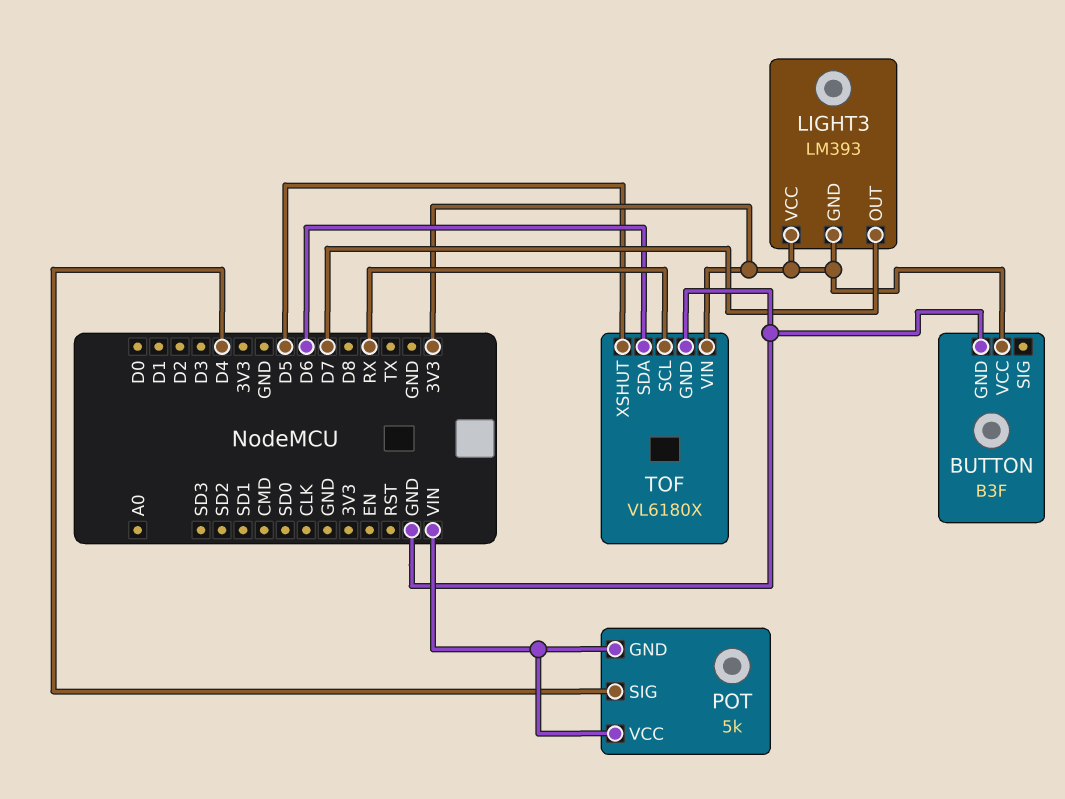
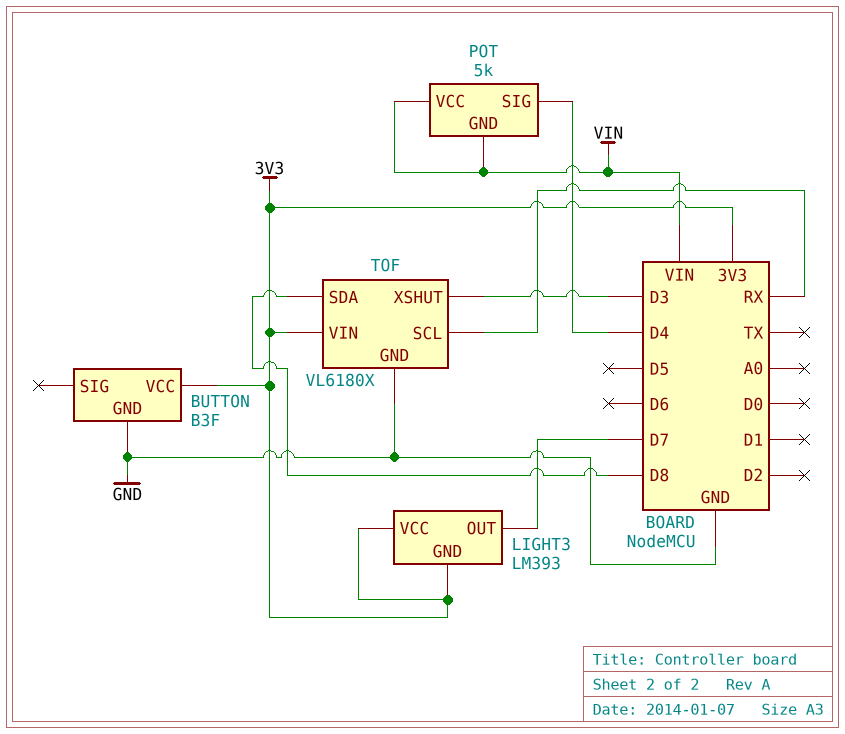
TOF pin SDA: D6 -> D8
TOF pin XSHUT: D5 -> D3

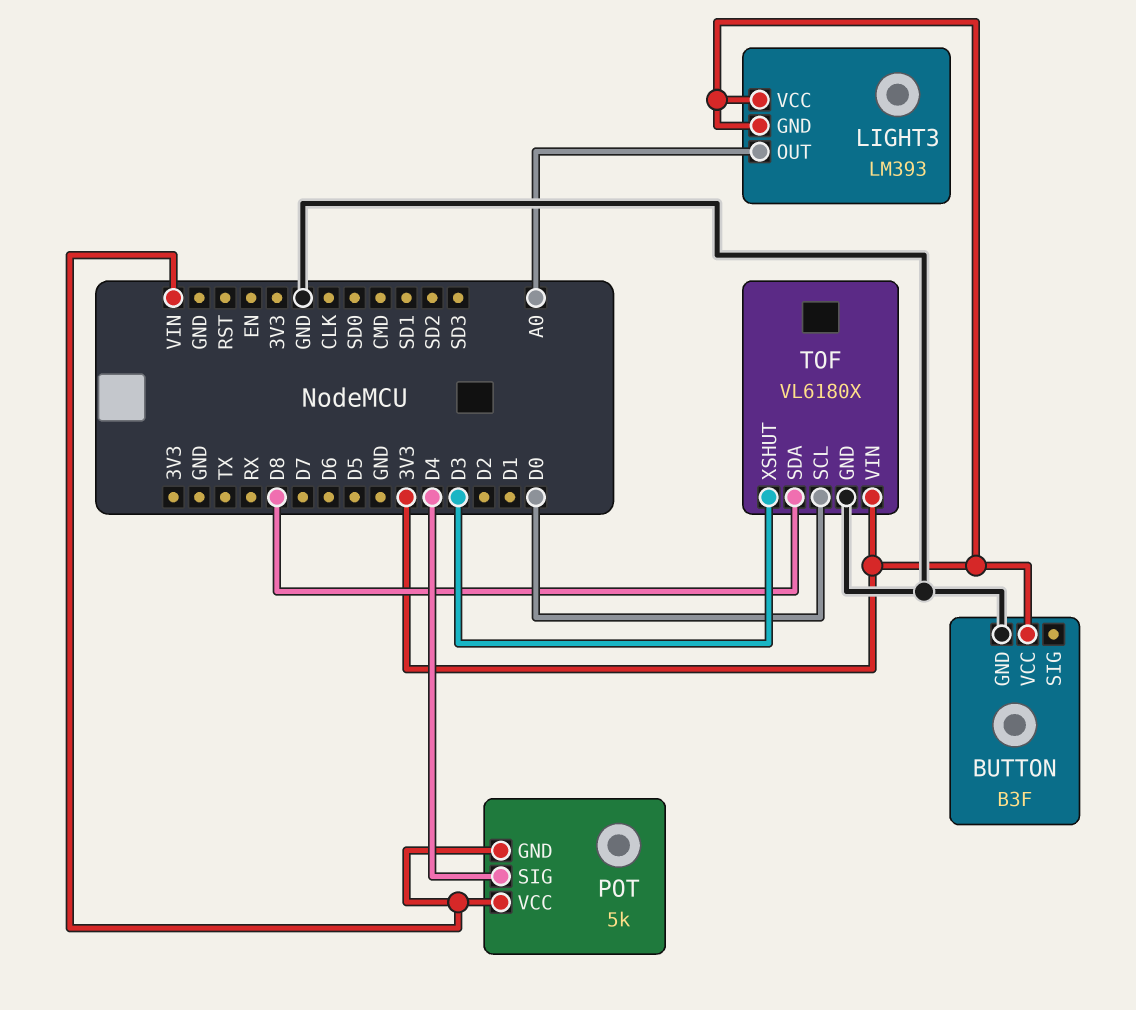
LIGHT3 pin OUT: D7 -> A0
TOF pin SCL: RX -> D0

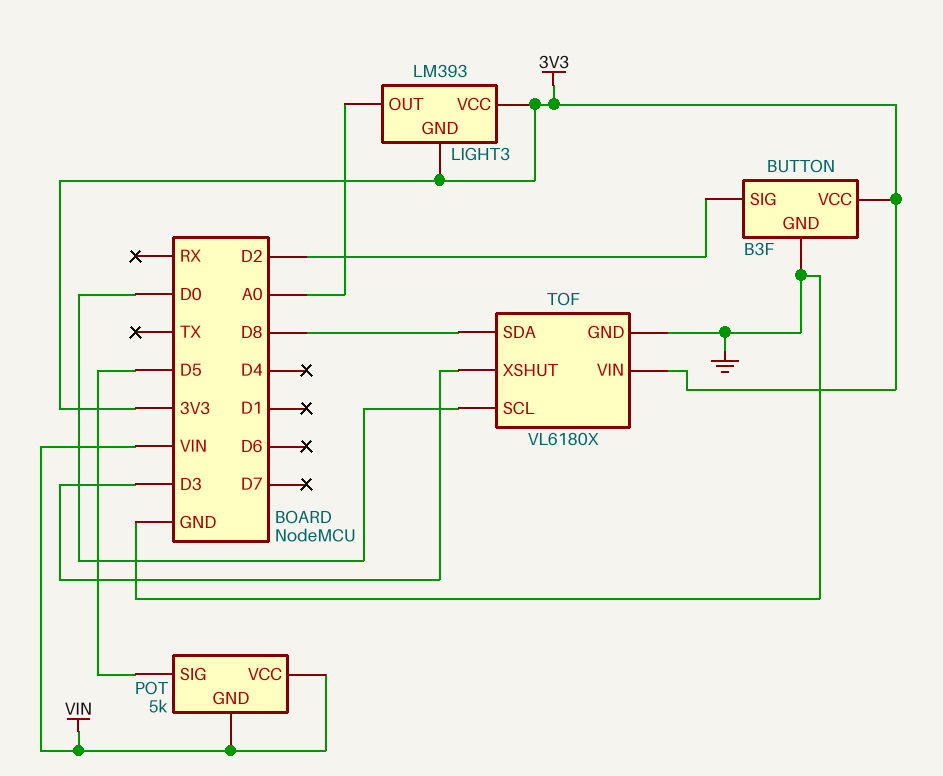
BUTTON pin SIG: none -> D2
POT pin SIG: D4 -> D5

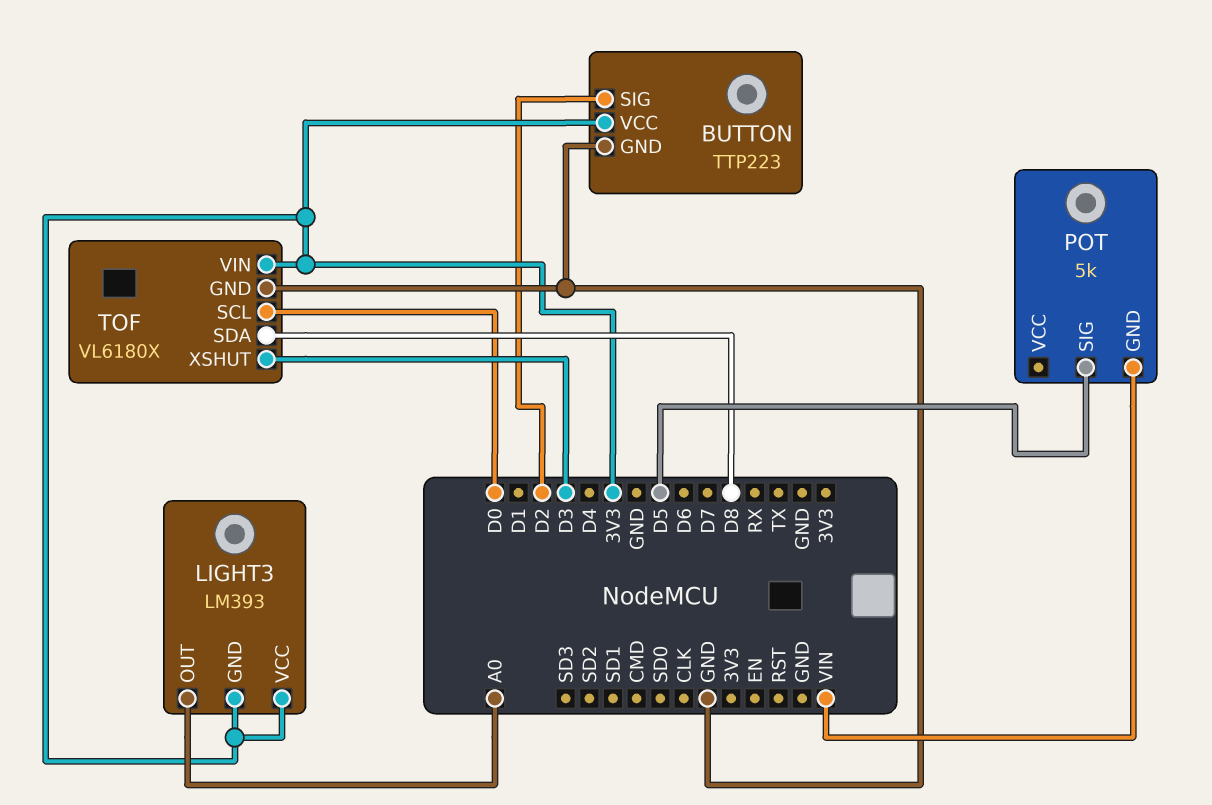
BUTTON: B3F -> TTP223
POT pin VCC: VIN -> none

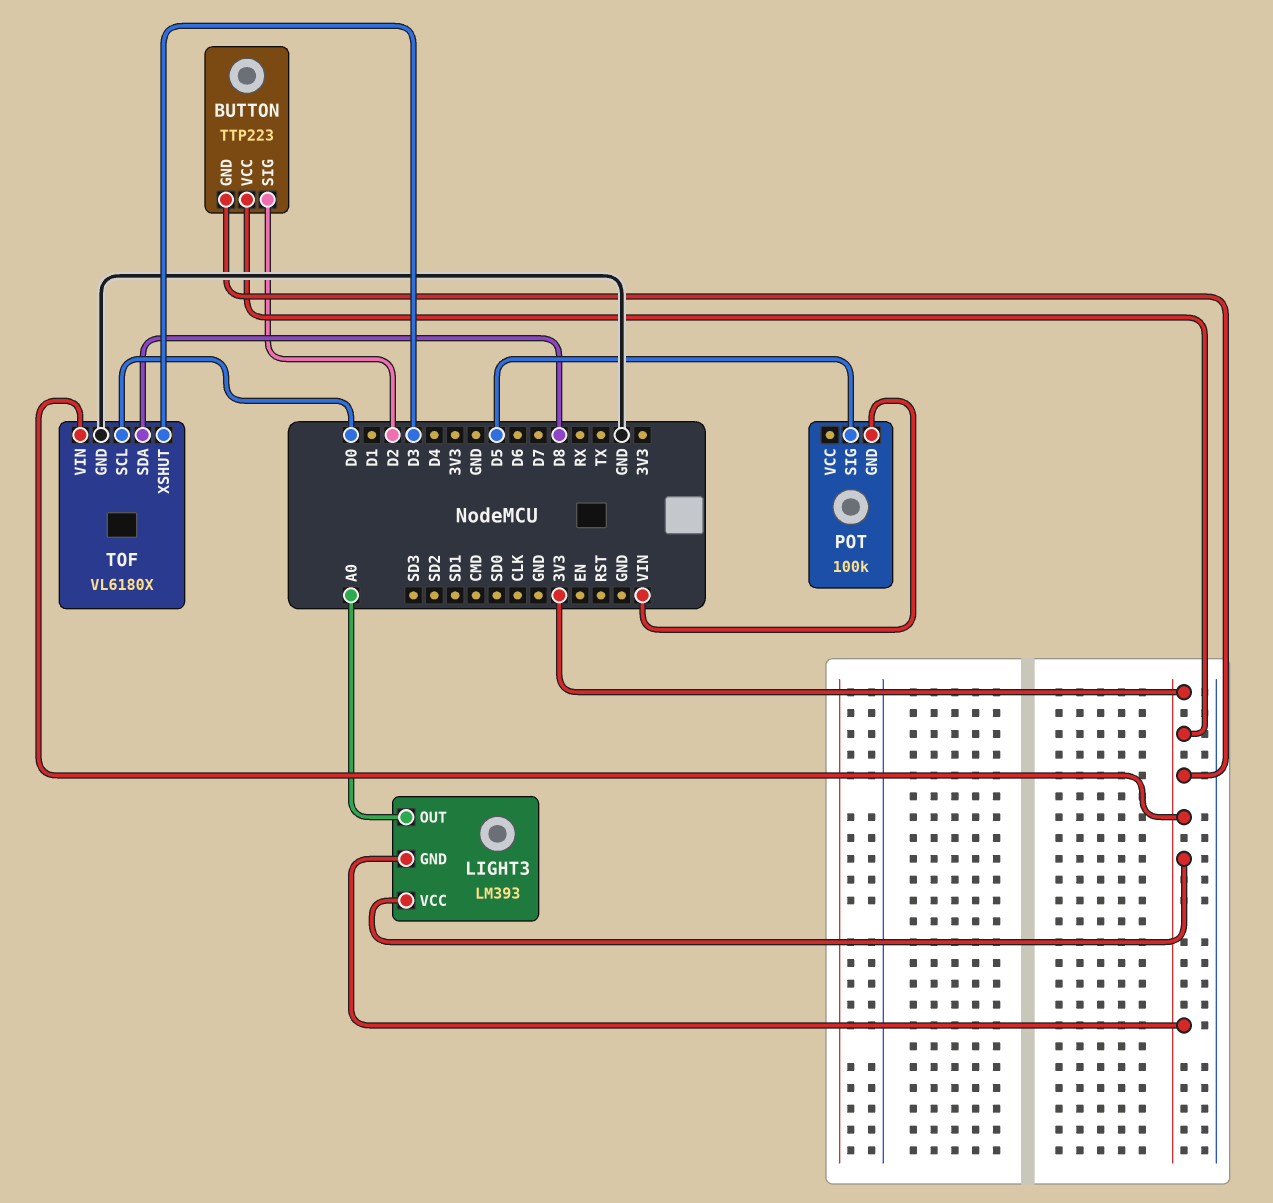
BUTTON pin GND: GND -> 3V3
POT: 5k -> 100k

